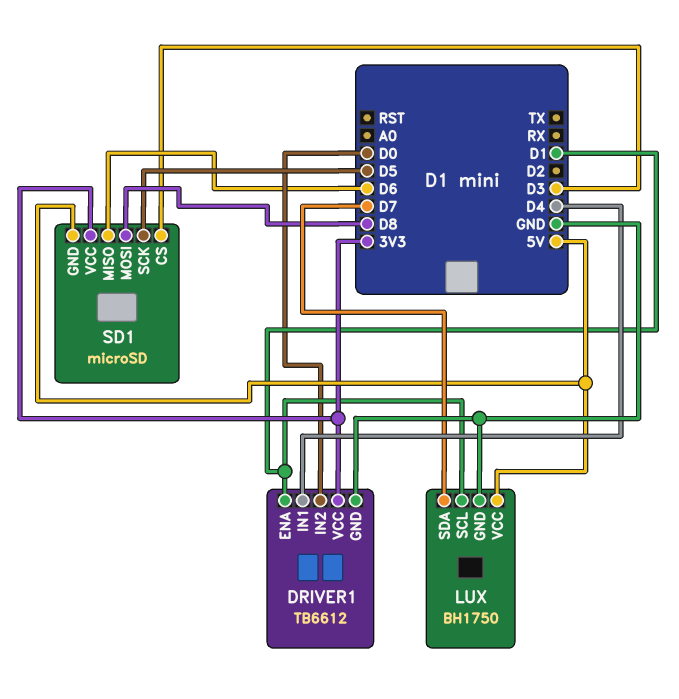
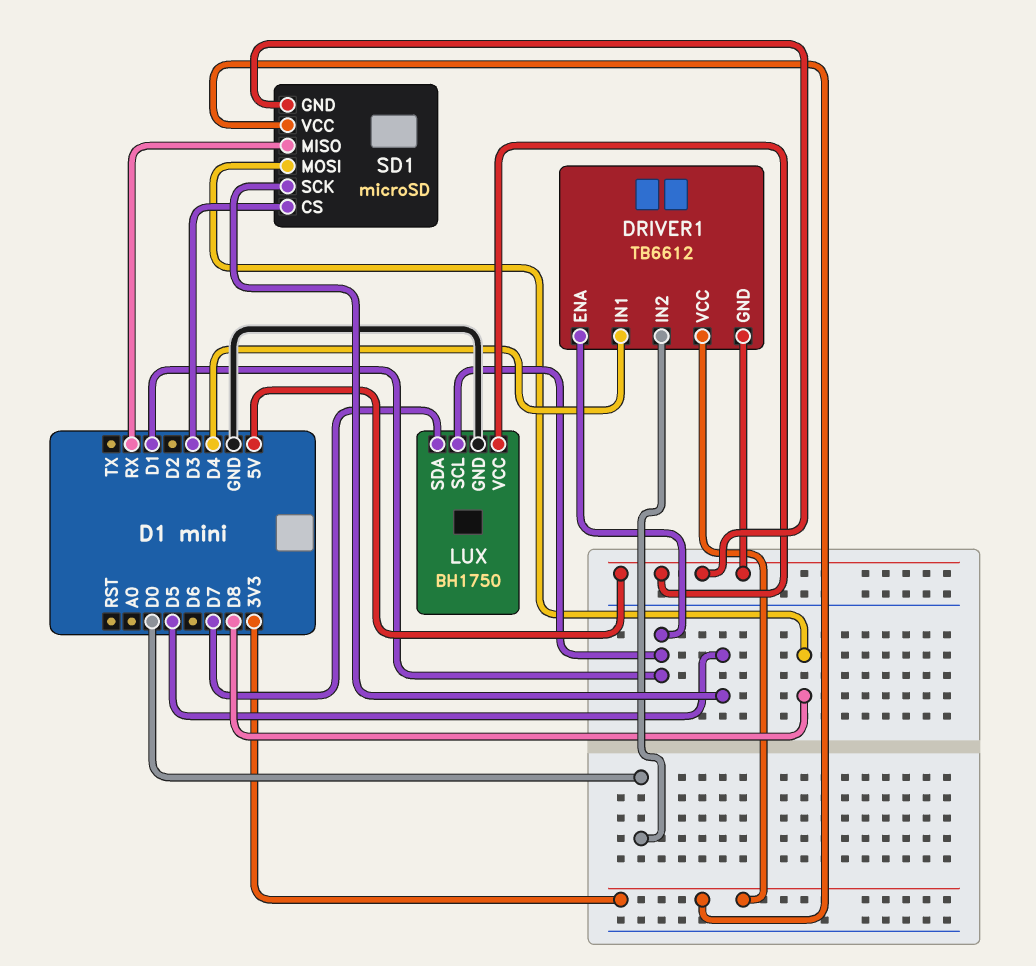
DRIVER1 pin GND: GND -> 5V
SD1 pin MISO: D6 -> RX

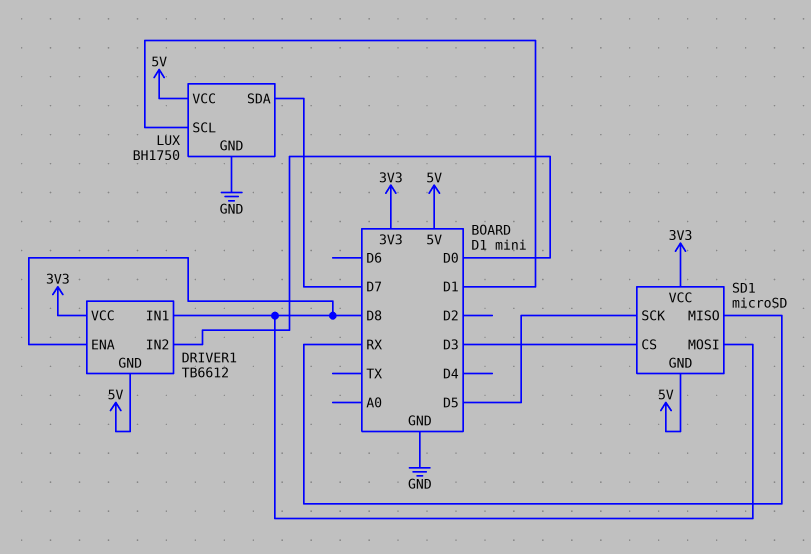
DRIVER1 pin ENA: D1 -> D8
DRIVER1 pin IN1: D4 -> D8

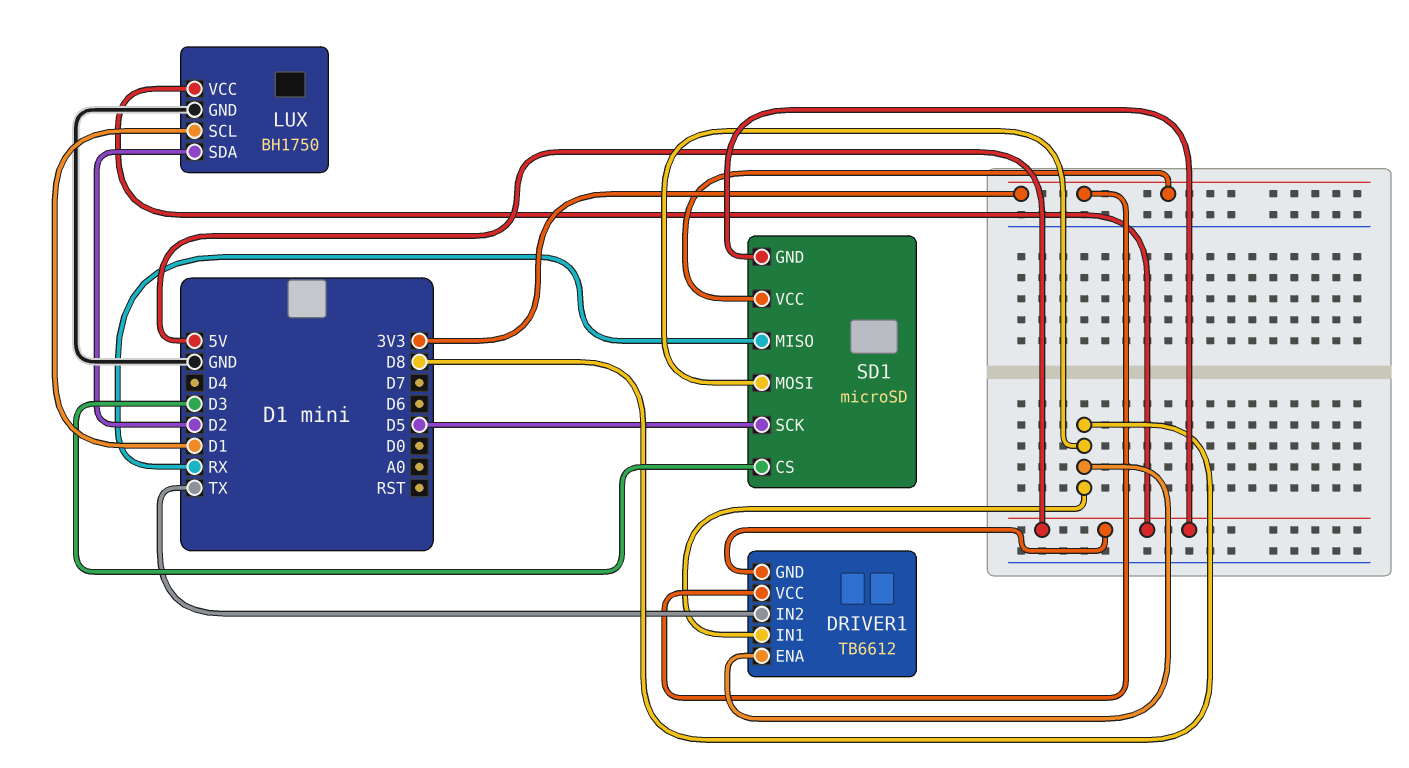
DRIVER1 pin IN2: D0 -> TX
LUX pin SDA: D7 -> D2

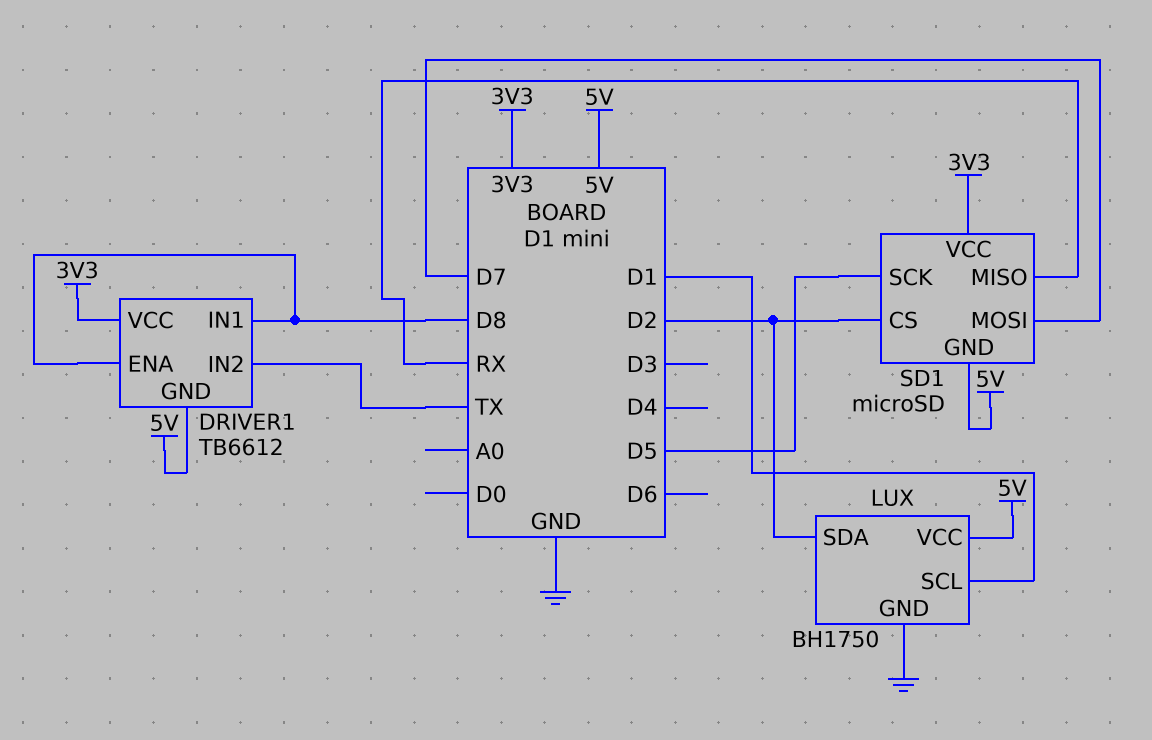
SD1 pin CS: D3 -> D2
SD1 pin MOSI: D8 -> D7

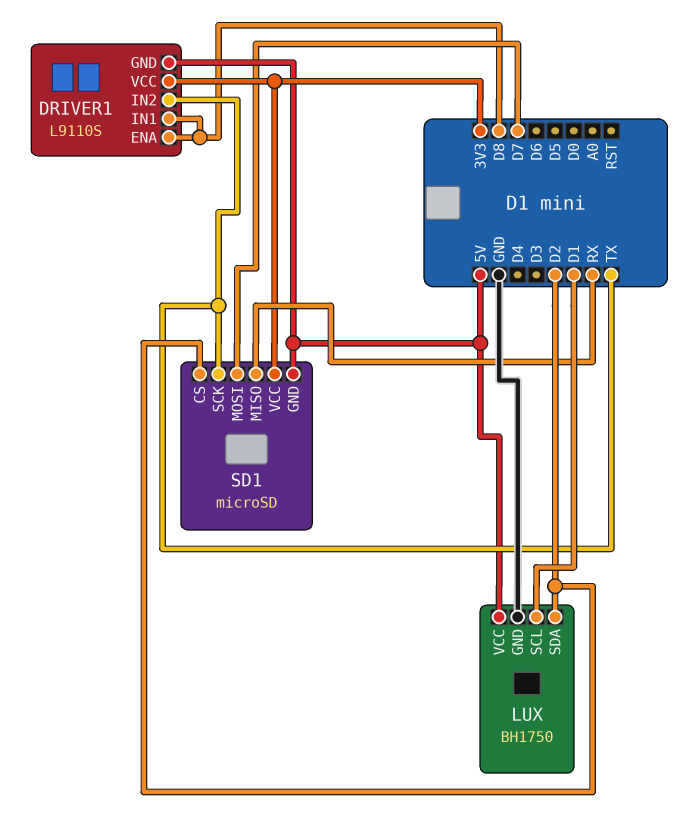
DRIVER1: TB6612 -> L9110S
SD1 pin SCK: D5 -> TX

